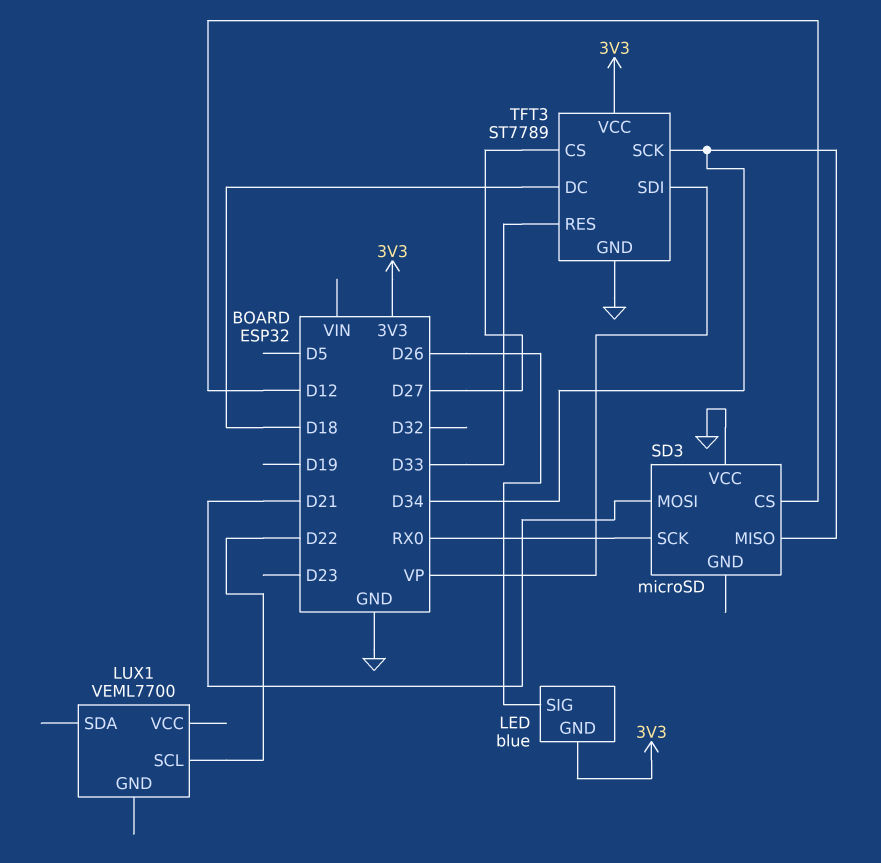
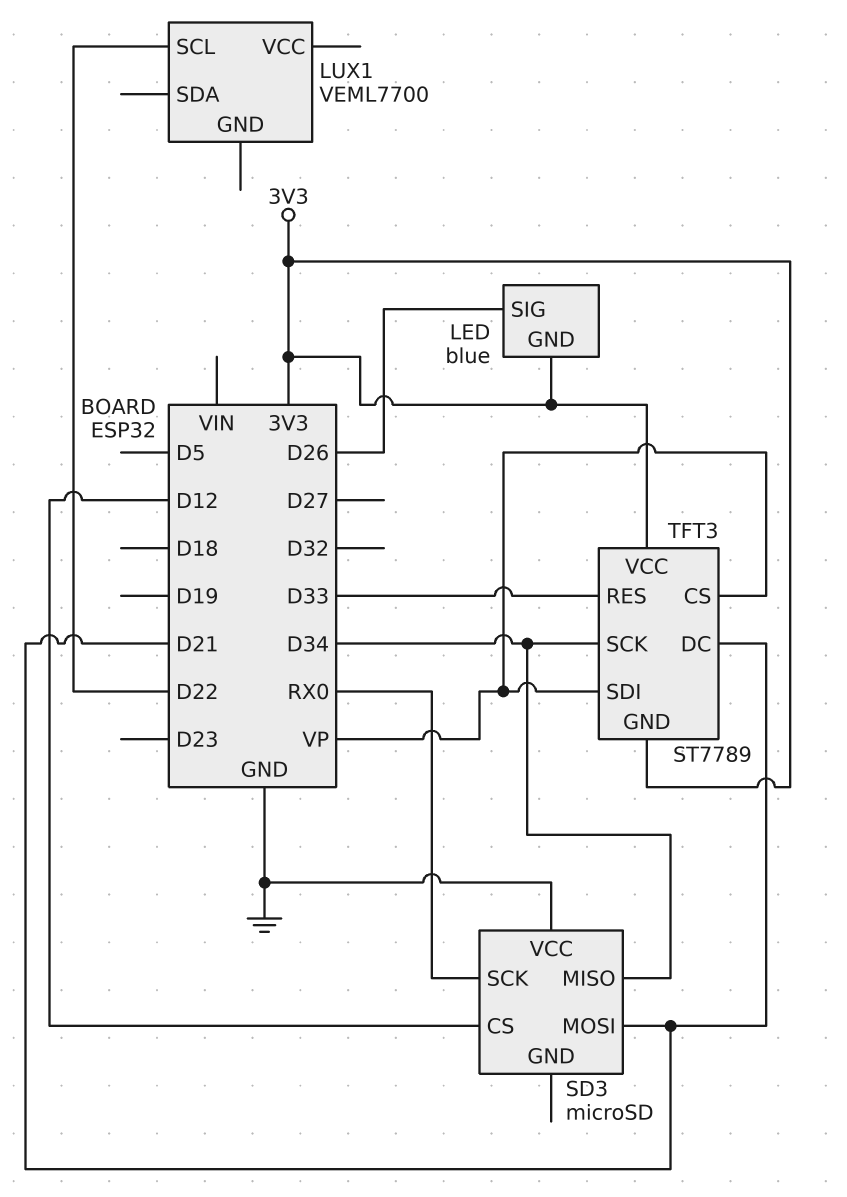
TFT3 pin CS: D27 -> VP
TFT3 pin DC: D18 -> D21
TFT3 pin GND: GND -> 3V3

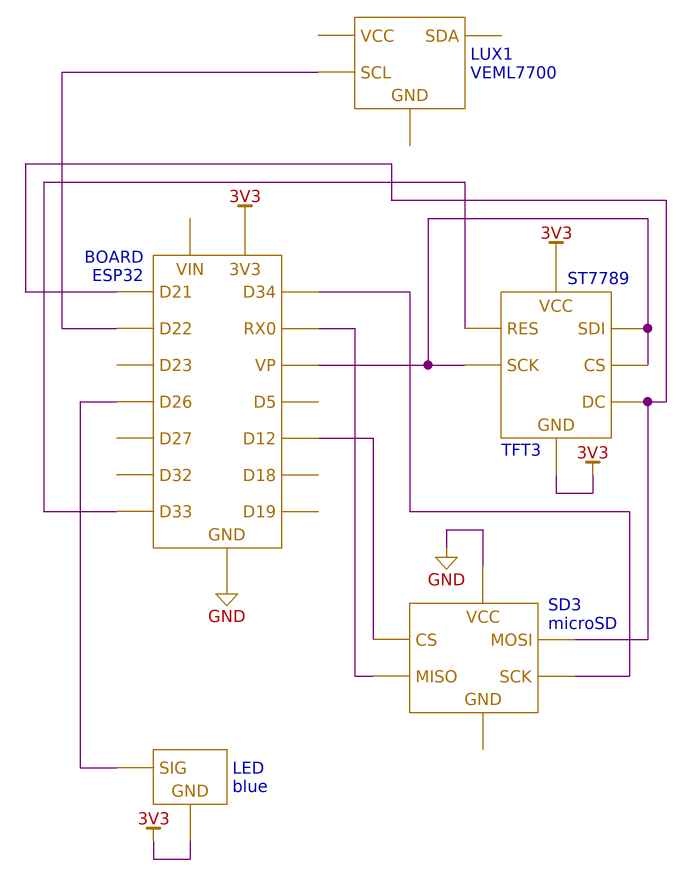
SD3 pin MISO: D34 -> RX0
SD3 pin SCK: RX0 -> D34
TFT3 pin SCK: D34 -> VP

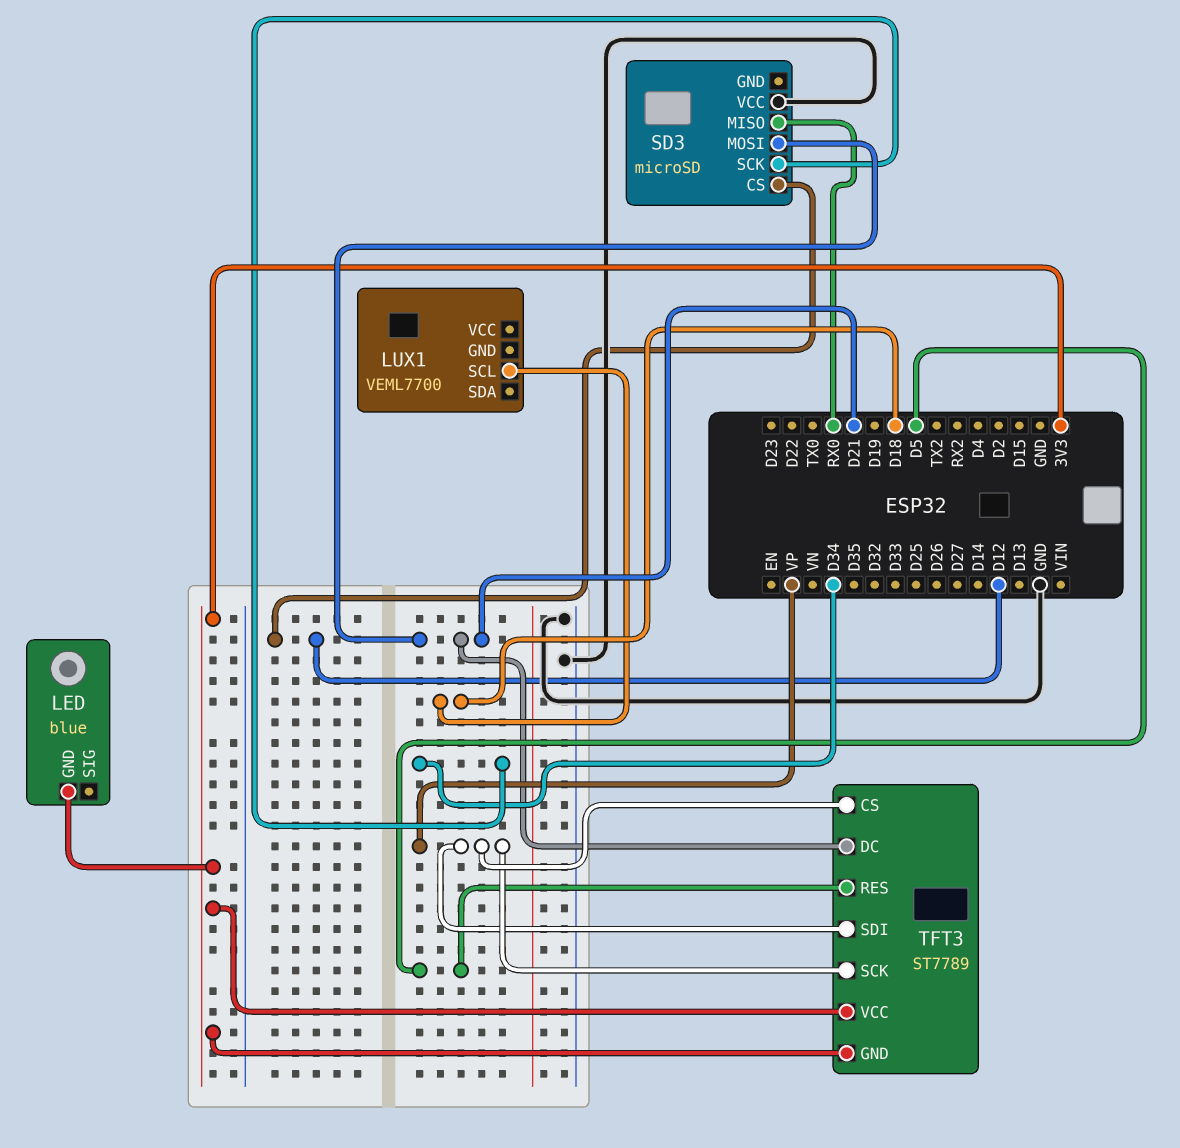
LED pin SIG: D26 -> none
LUX1 pin SCL: D22 -> D18
TFT3 pin RES: D33 -> D5

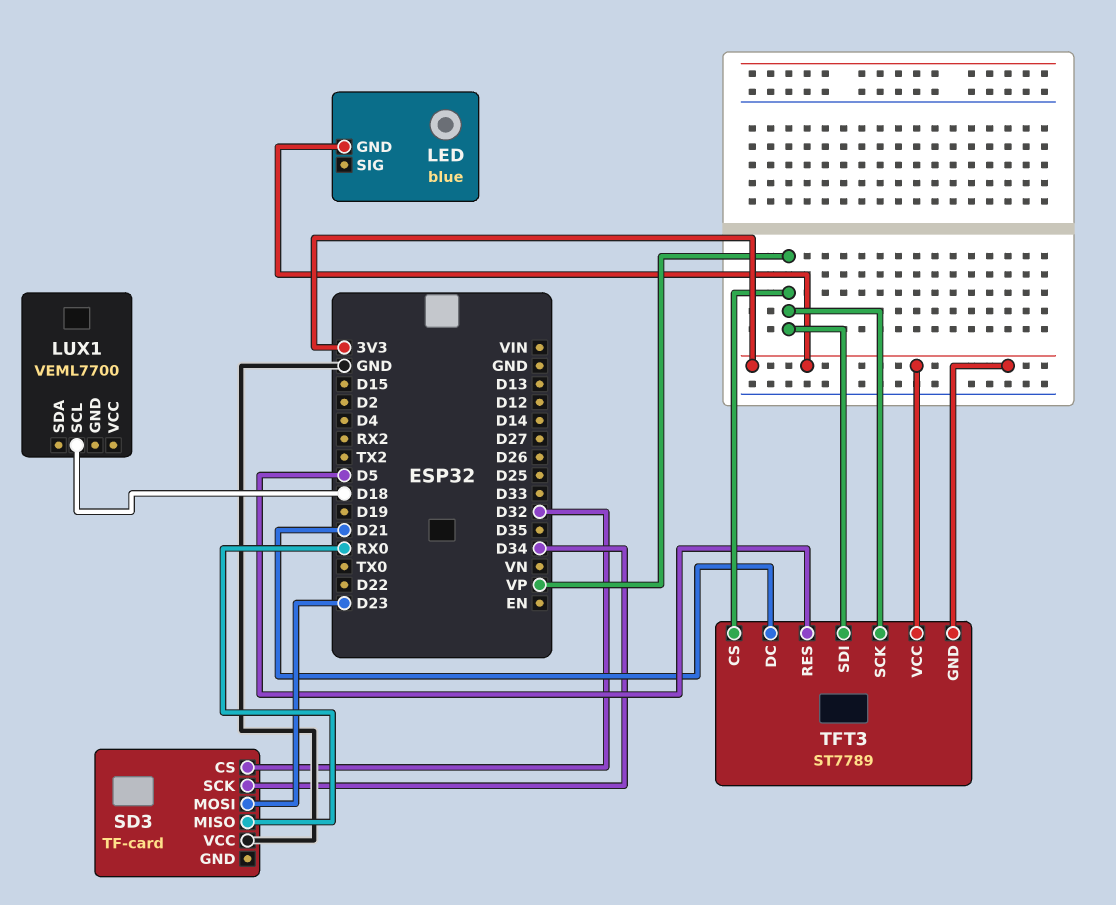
SD3: microSD -> TF-card
SD3 pin CS: D12 -> D32
SD3 pin MOSI: D21 -> D23

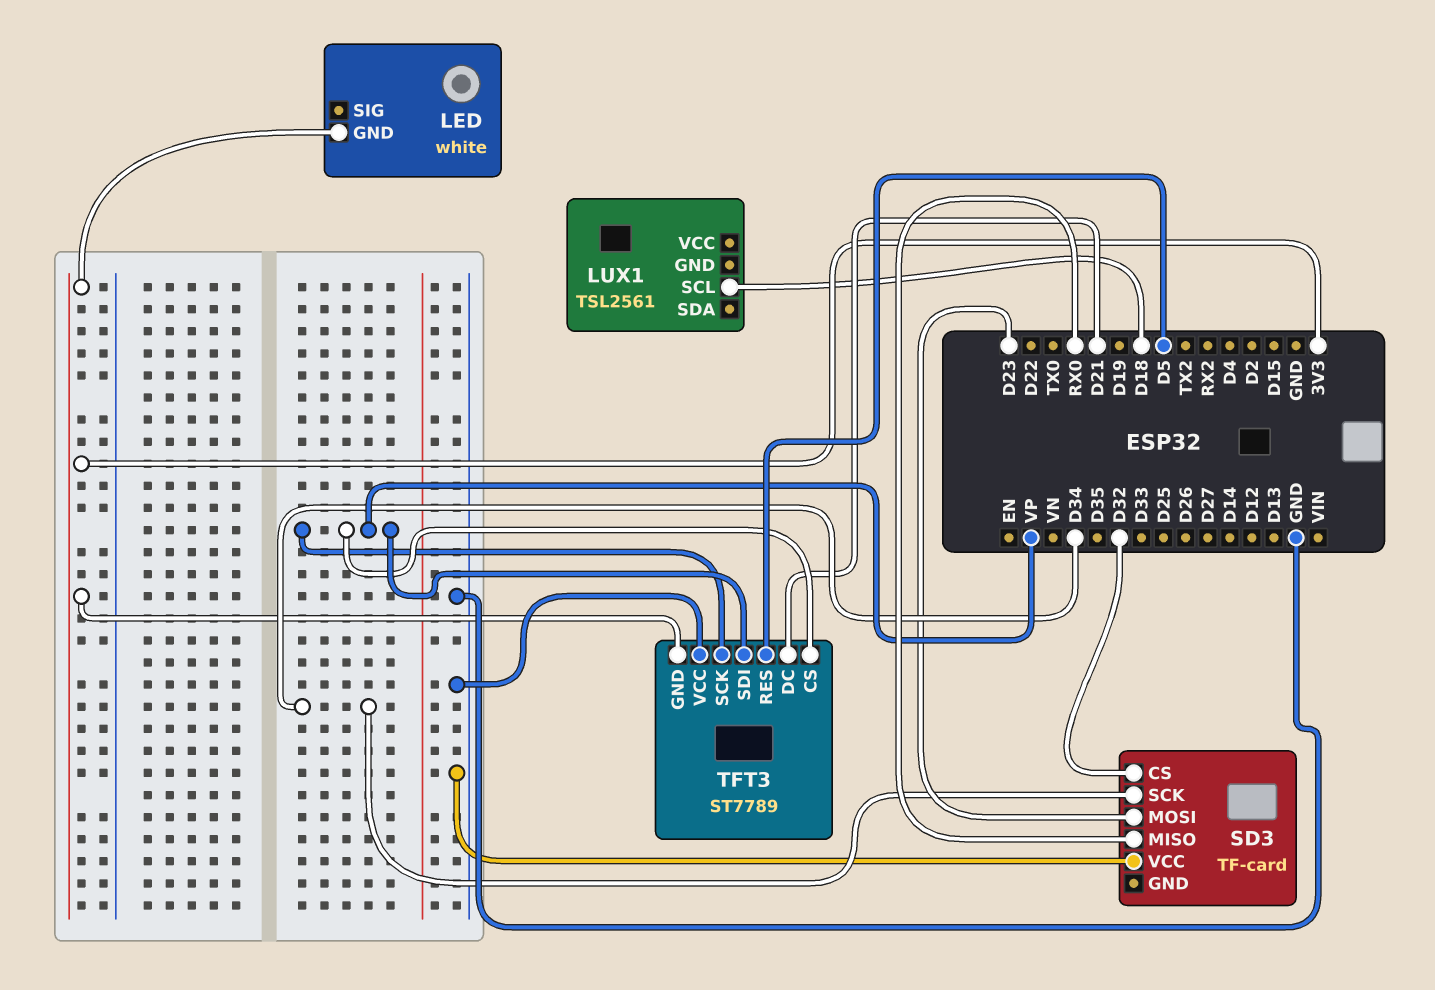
LED: blue -> white
LUX1: VEML7700 -> TSL2561
TFT3 pin VCC: 3V3 -> GND

